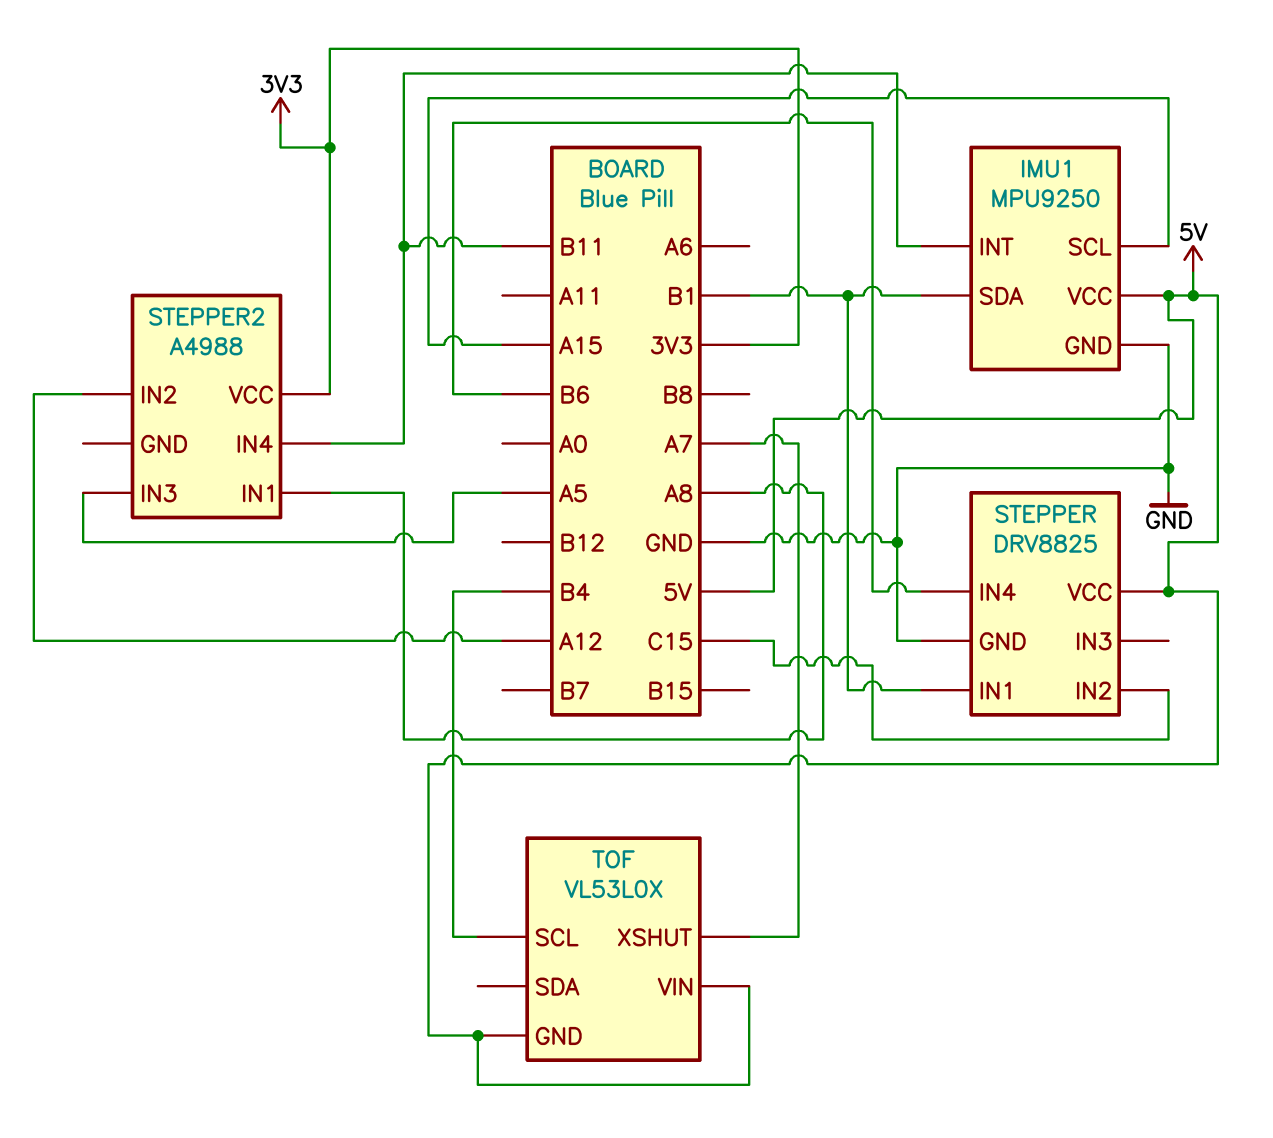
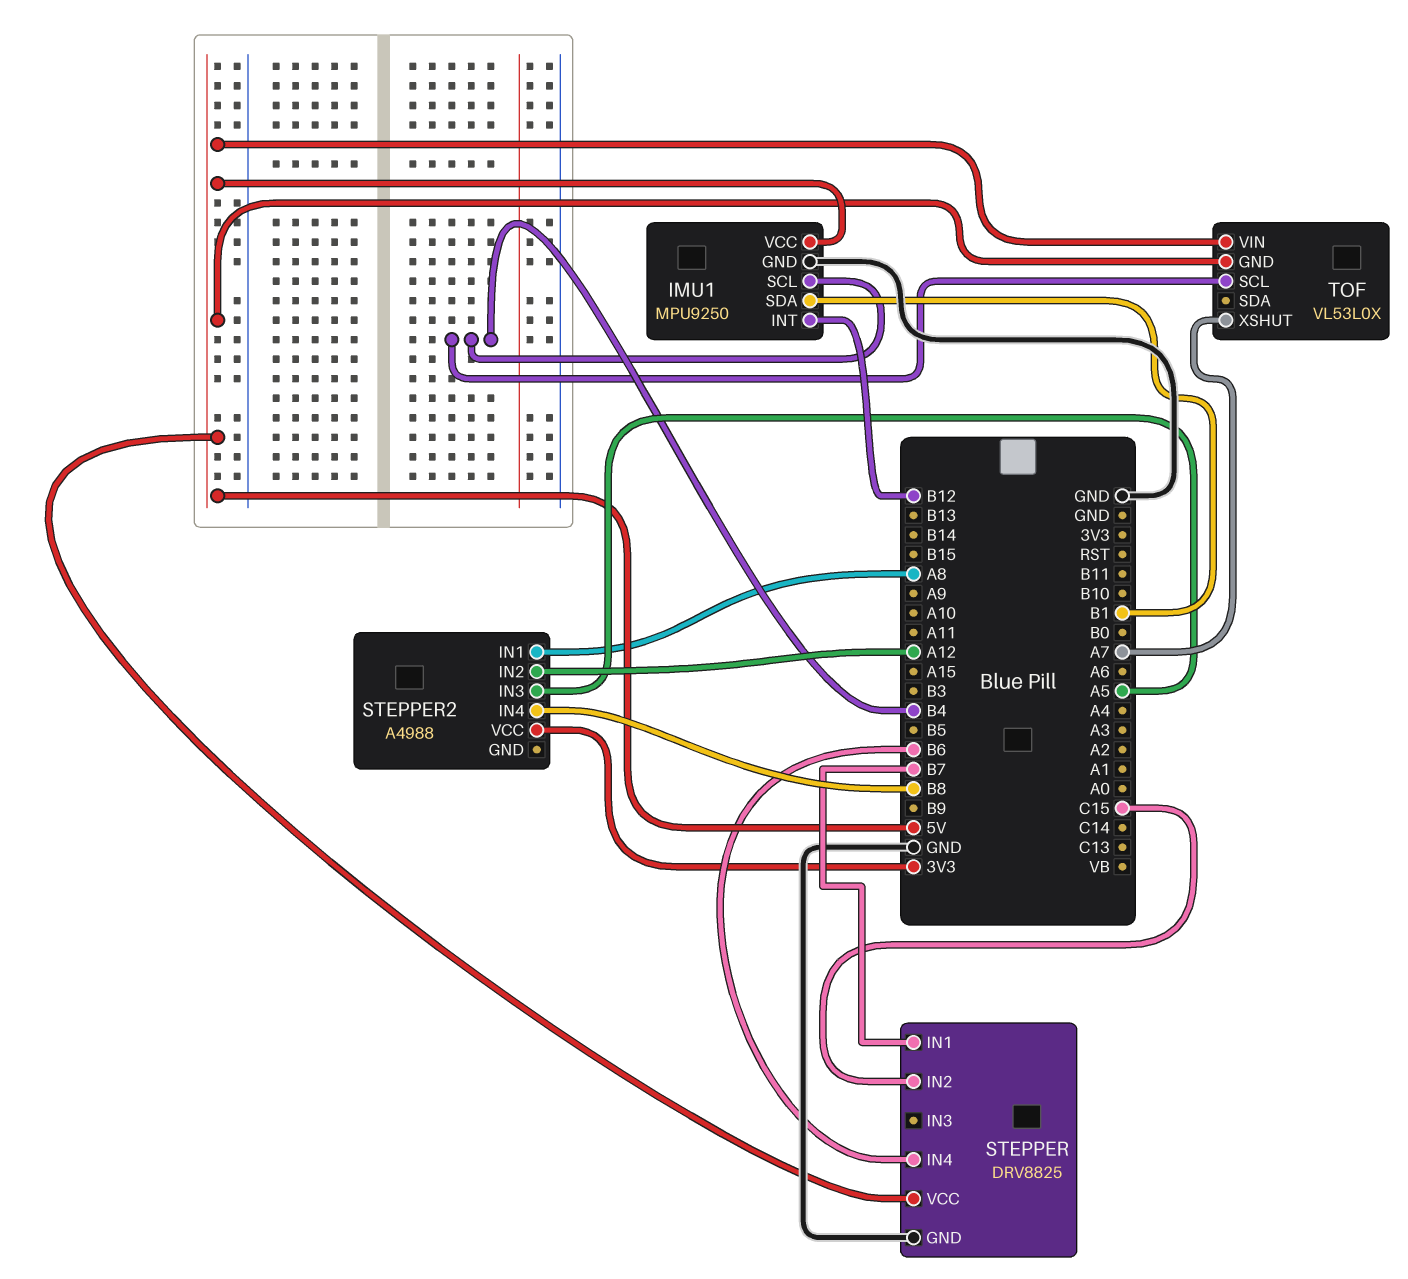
IMU1 pin INT: B11 -> B12
IMU1 pin SCL: A15 -> B4
STEPPER pin IN1: B1 -> B7
STEPPER2 pin IN4: B11 -> B8

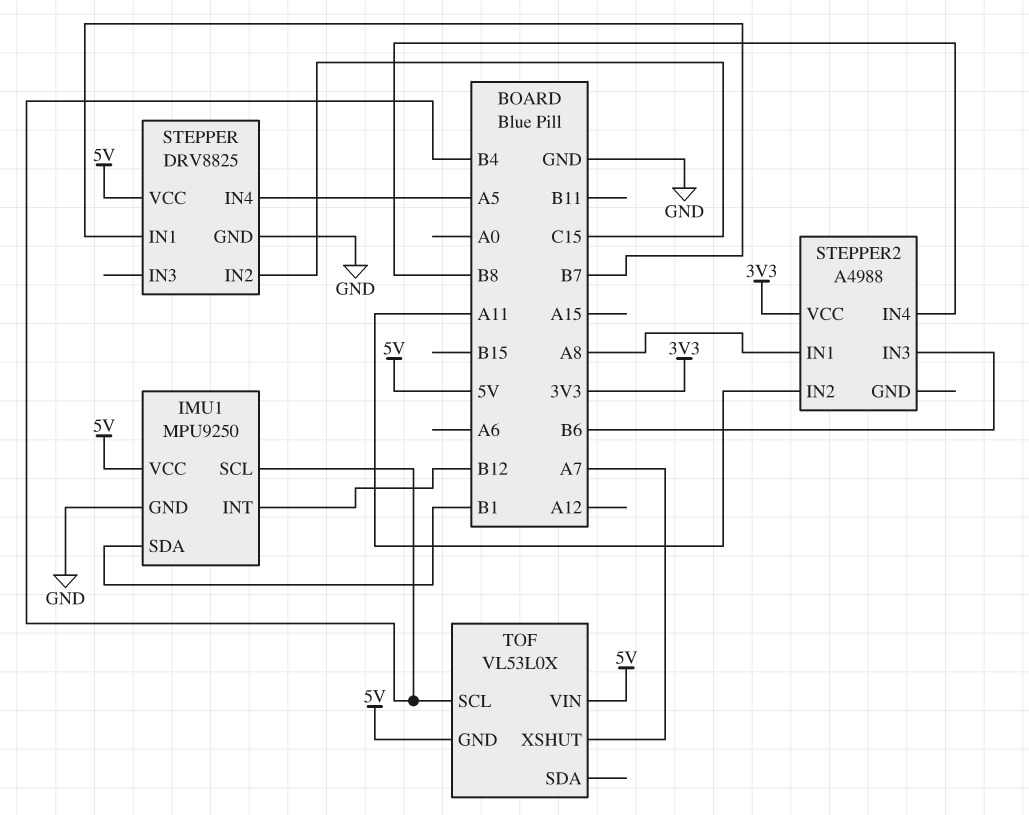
STEPPER pin IN4: B6 -> A5
STEPPER2 pin IN2: A12 -> A11
STEPPER2 pin IN3: A5 -> B6

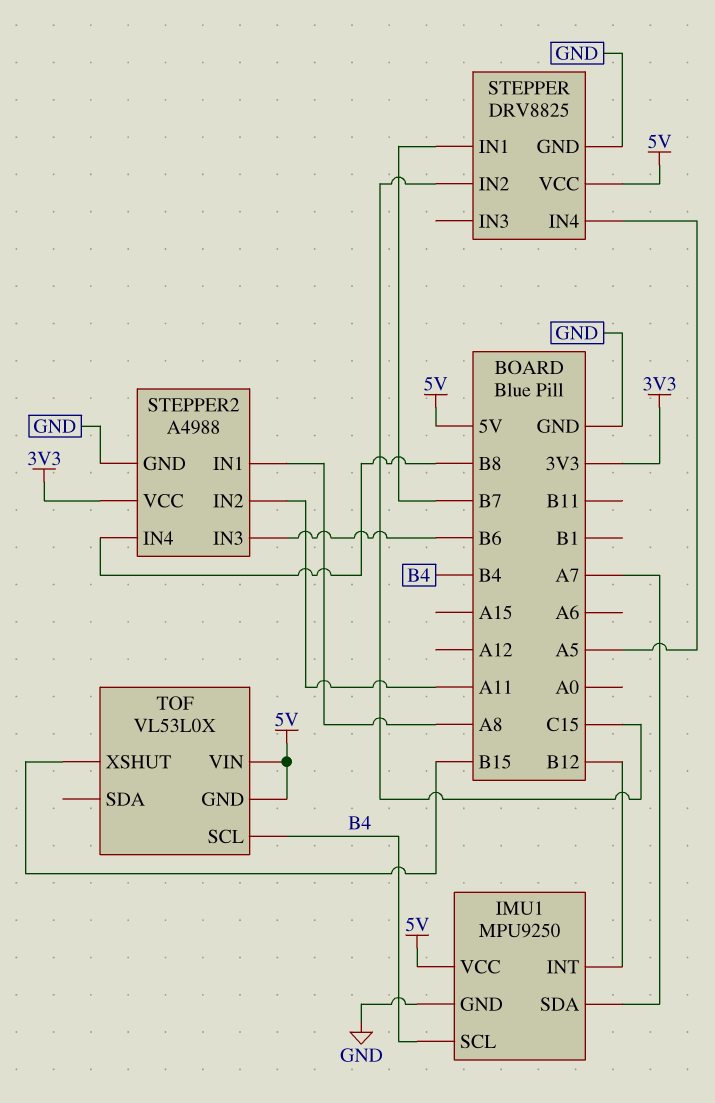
IMU1 pin SDA: B1 -> A7
STEPPER2 pin GND: none -> GND
TOF pin XSHUT: A7 -> B15

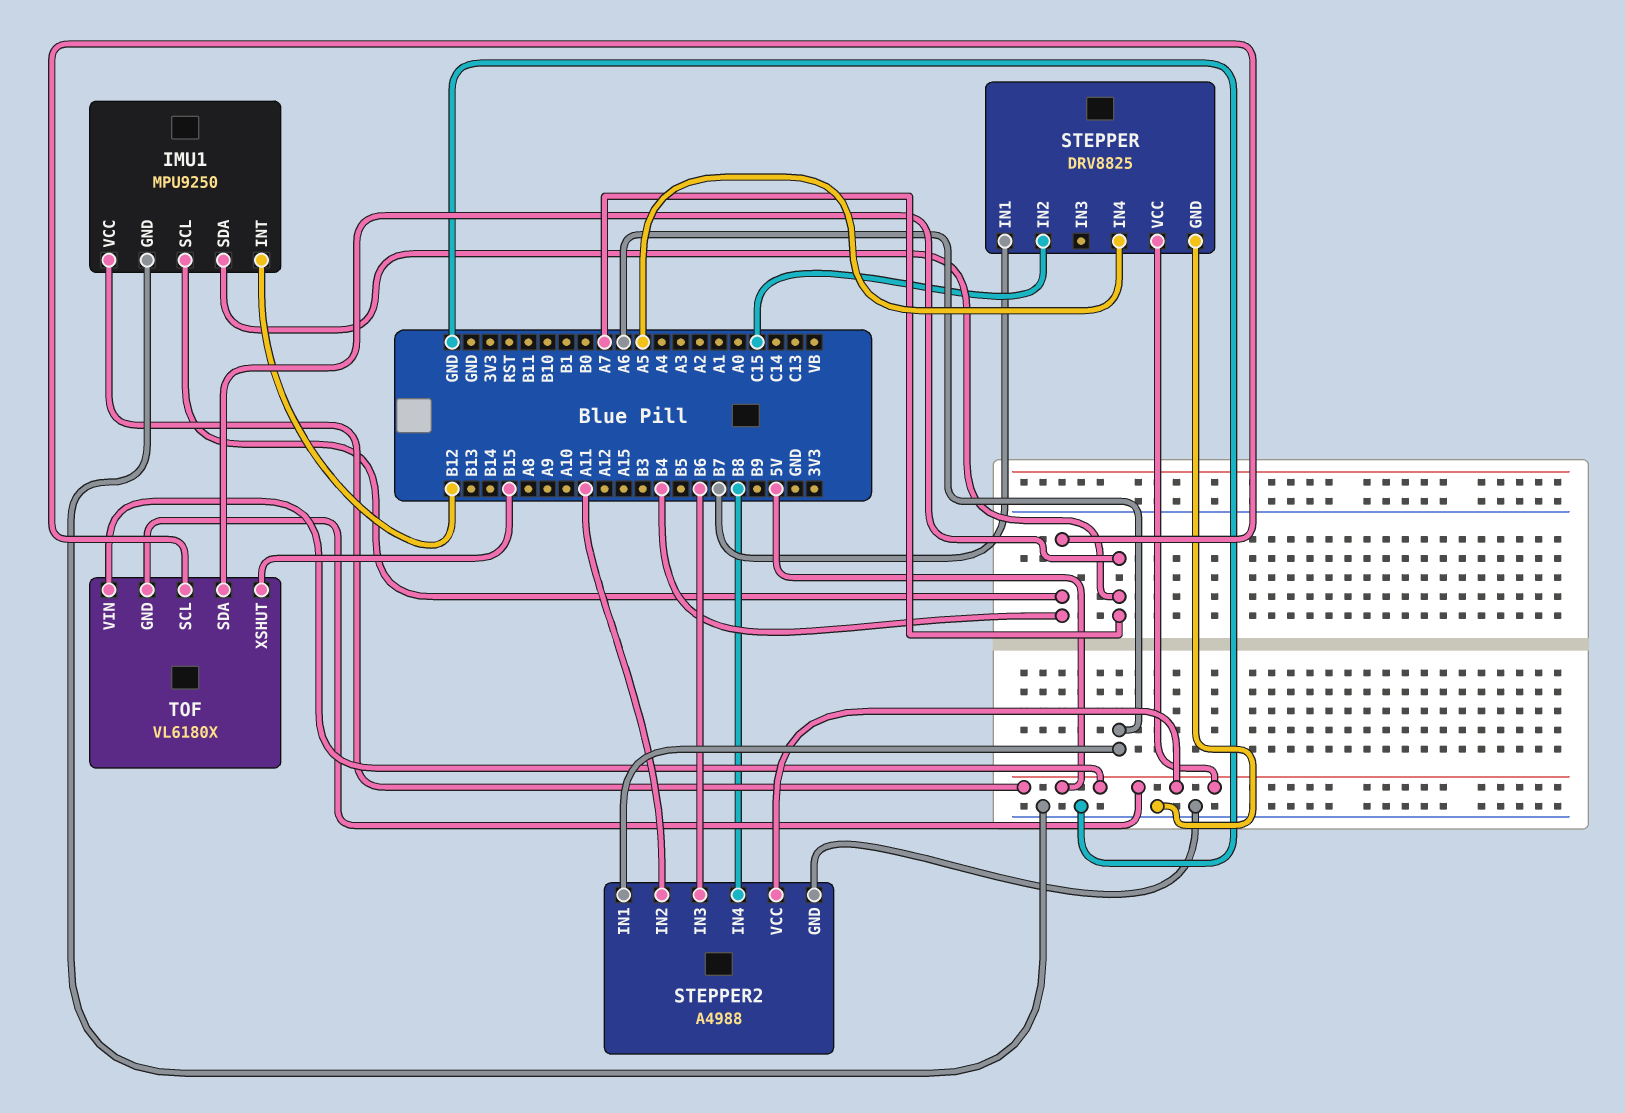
STEPPER2 pin IN1: A8 -> A6
STEPPER2 pin VCC: 3V3 -> 5V
TOF: VL53L0X -> VL6180X
TOF pin SDA: none -> A7

